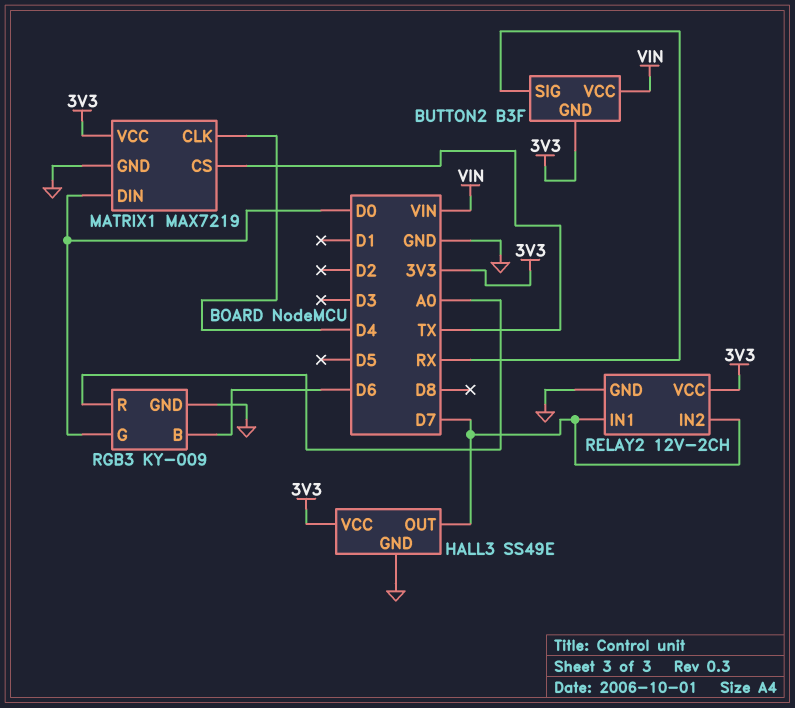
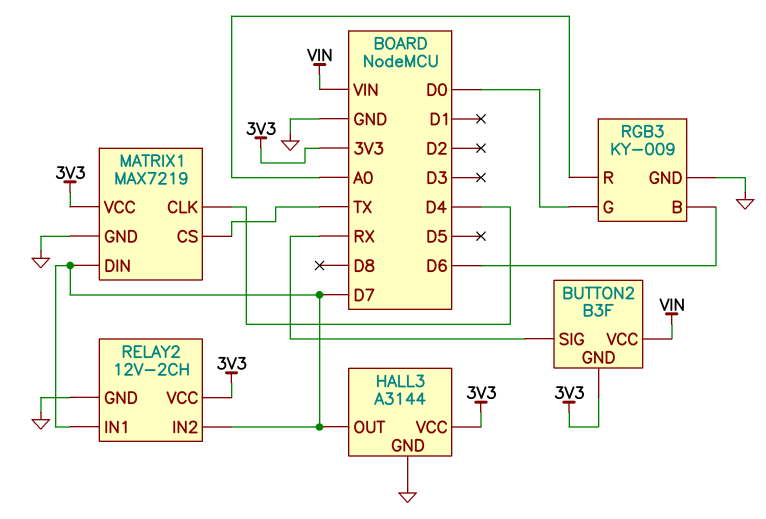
HALL3: SS49E -> A3144
MATRIX1 pin DIN: D0 -> D7

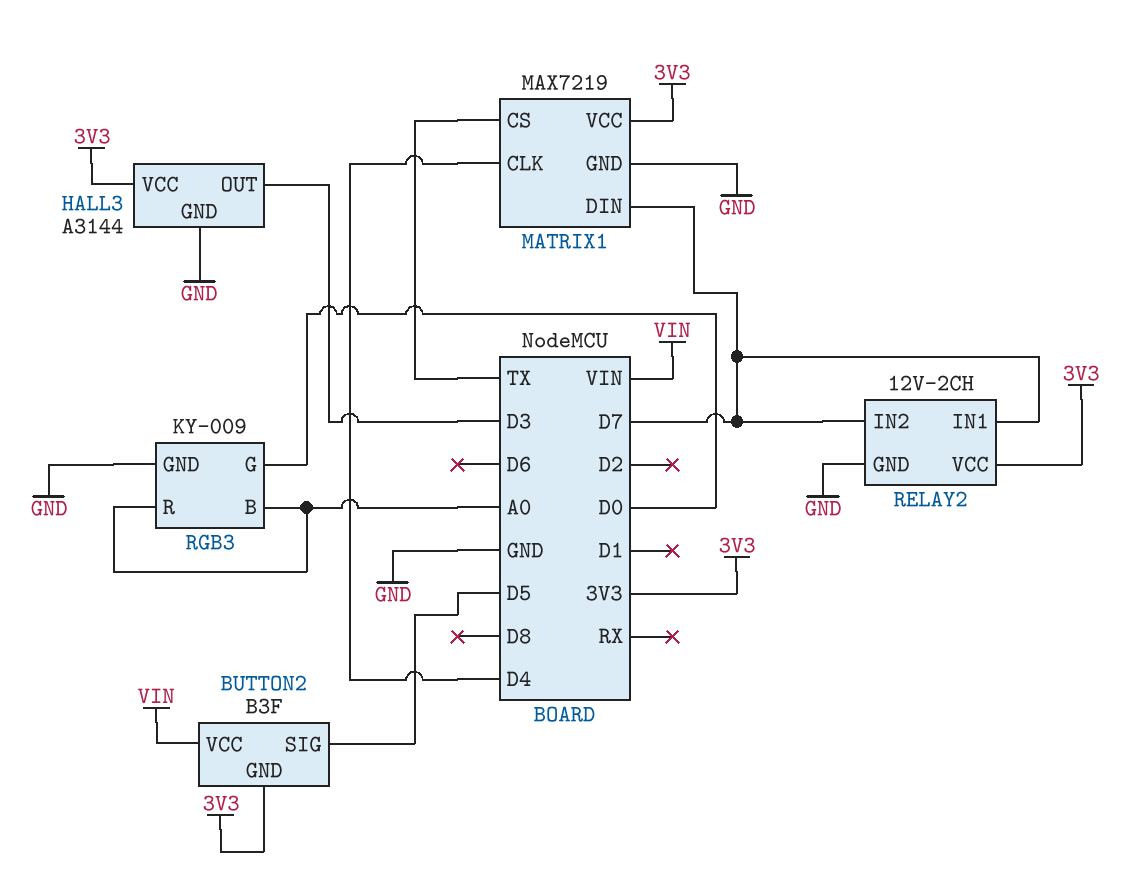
BUTTON2 pin SIG: RX -> D5
HALL3 pin OUT: D7 -> D3
RGB3 pin B: D6 -> A0

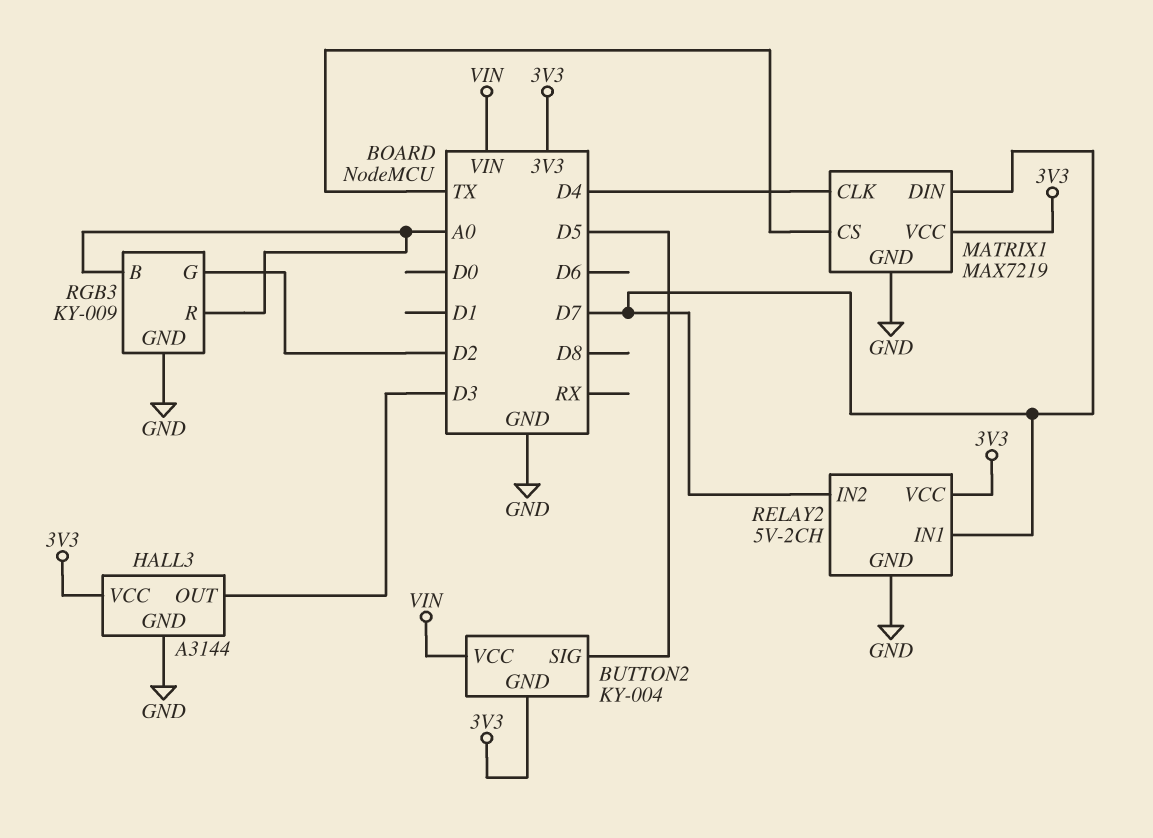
BUTTON2: B3F -> KY-004
RELAY2: 12V-2CH -> 5V-2CH
RGB3 pin G: D0 -> D2

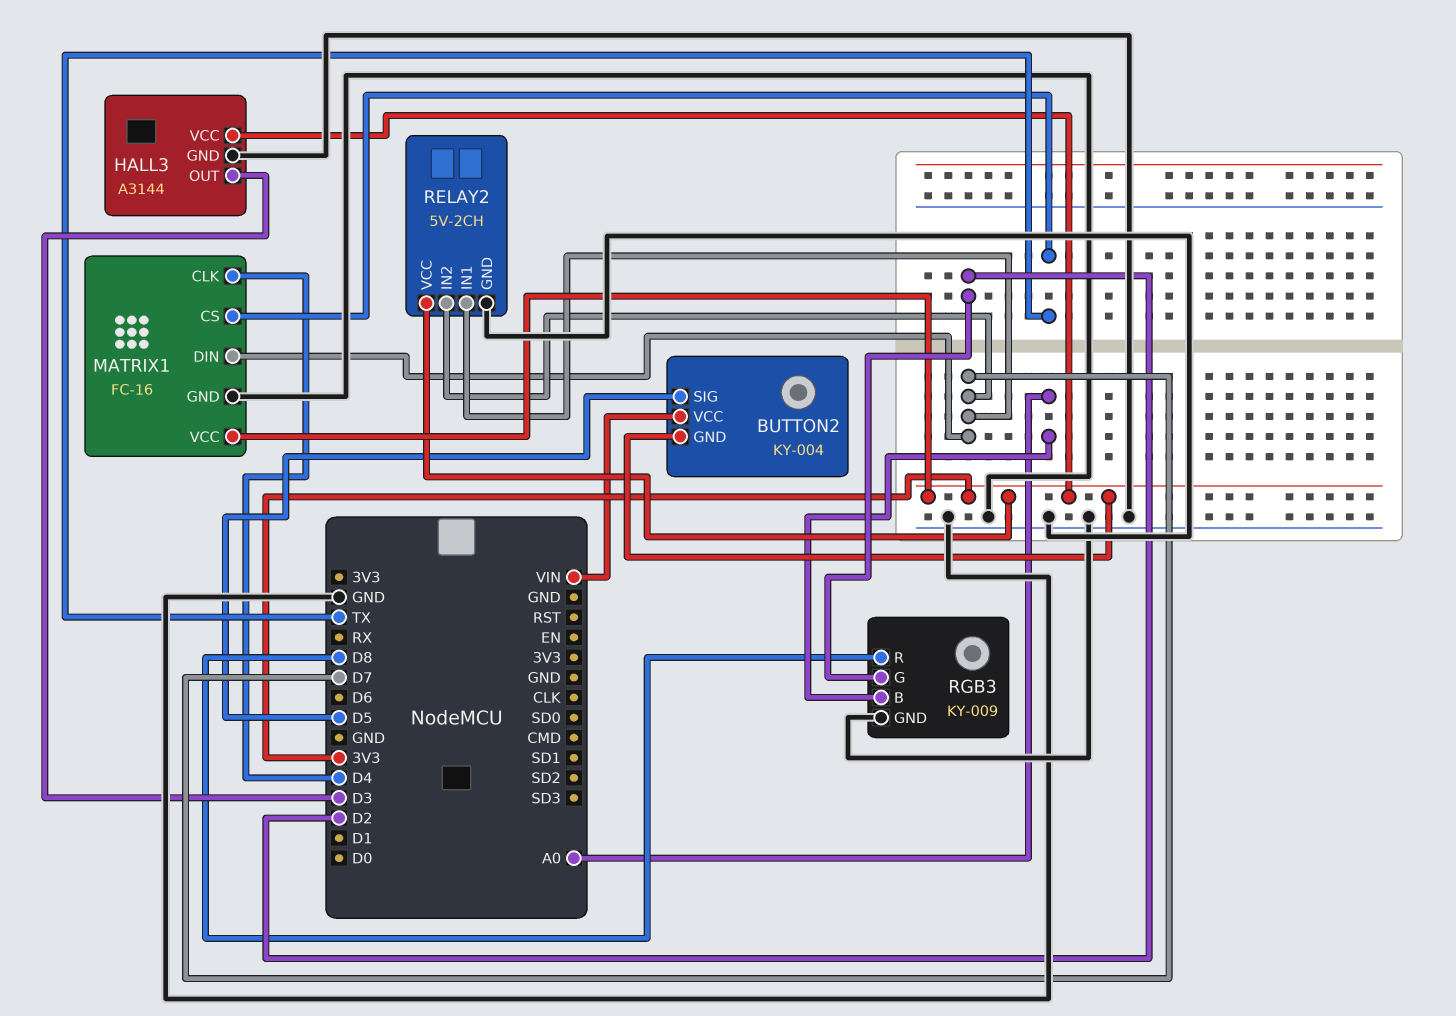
MATRIX1: MAX7219 -> FC-16
RGB3 pin R: A0 -> D8

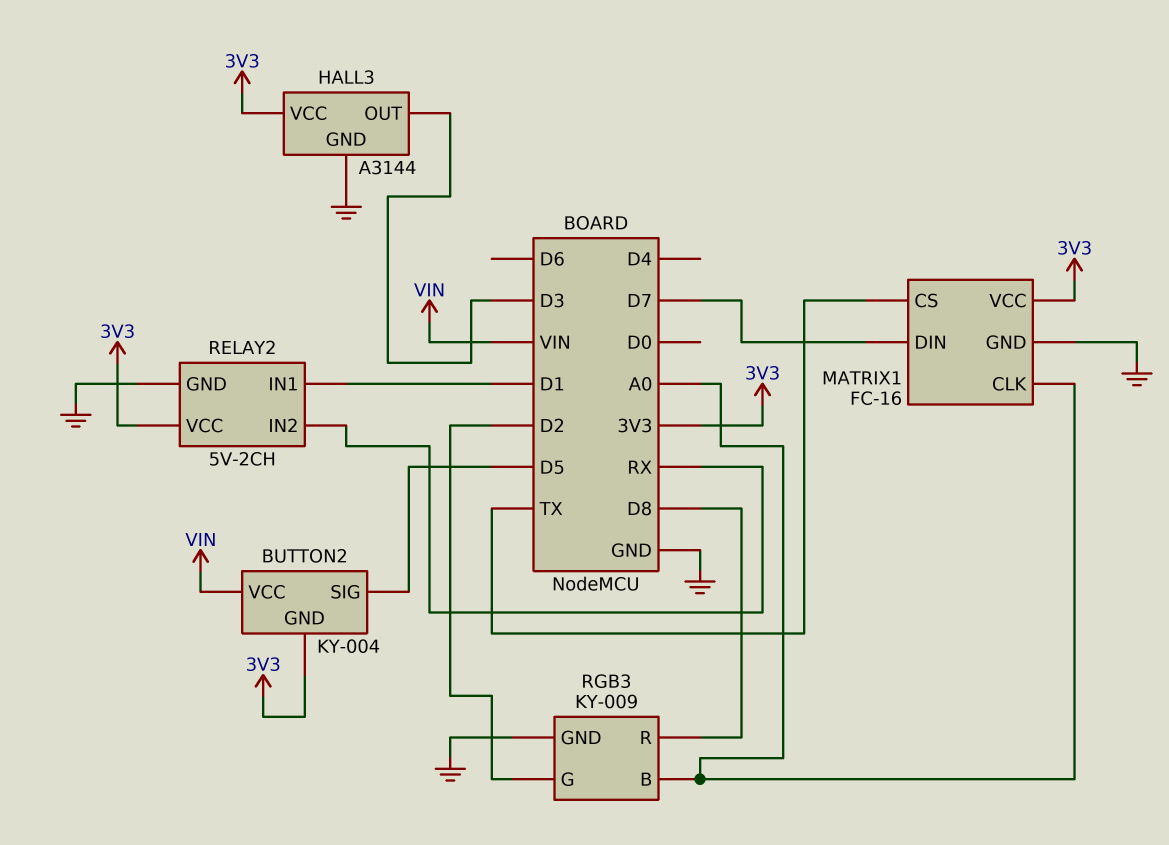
MATRIX1 pin CLK: D4 -> A0
RELAY2 pin IN1: D7 -> D1
RELAY2 pin IN2: D7 -> RX

